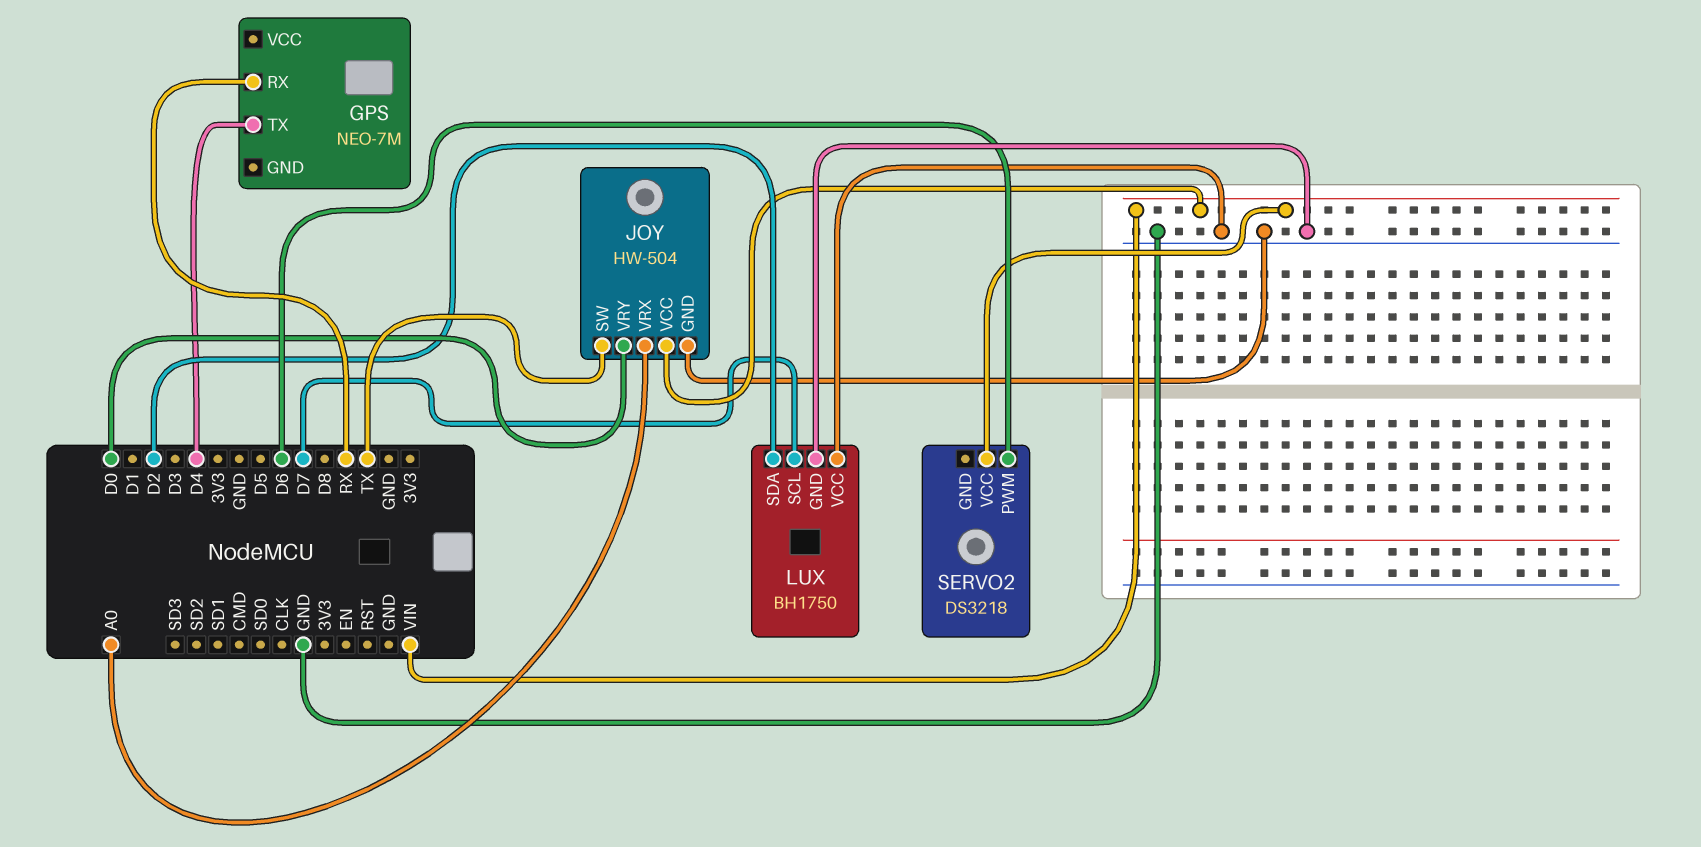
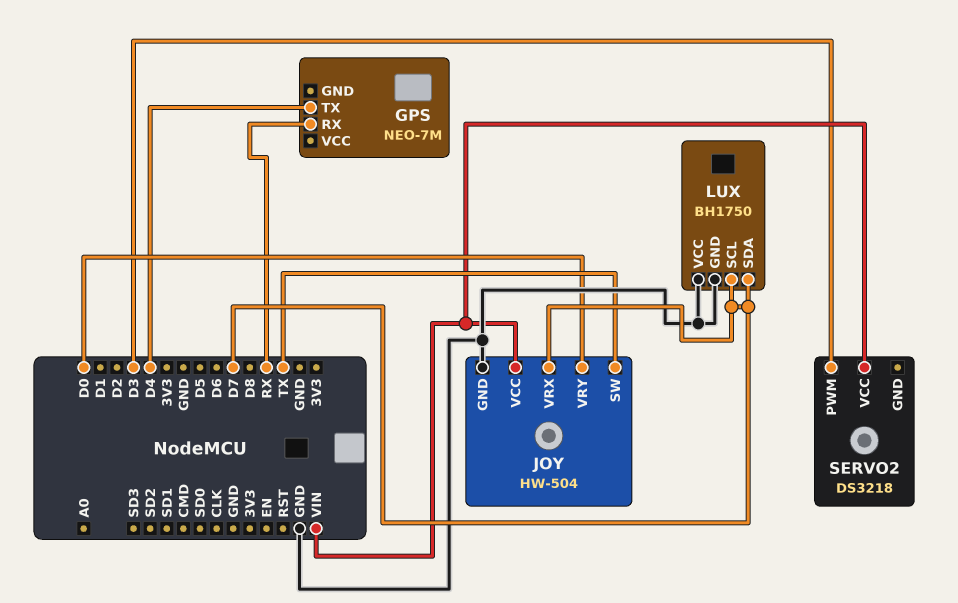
JOY pin VRX: A0 -> D7
LUX pin SDA: D2 -> D7
SERVO2 pin PWM: D6 -> D3

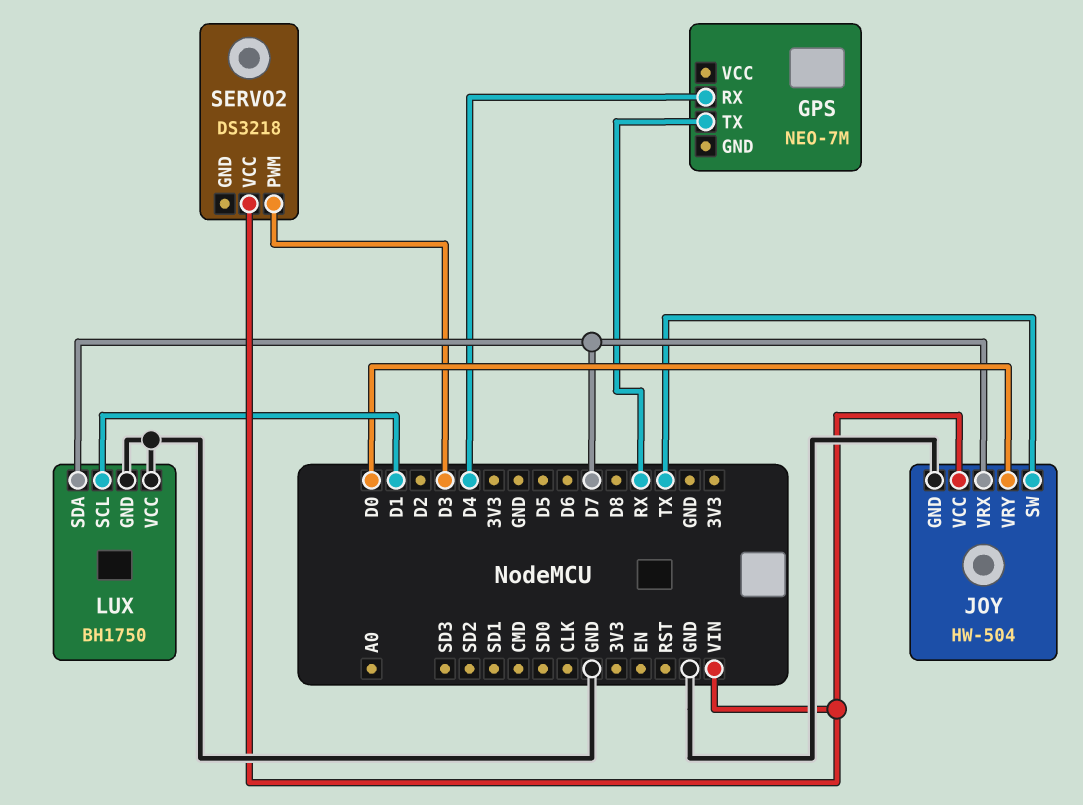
GPS pin RX: RX -> D4
GPS pin TX: D4 -> RX
LUX pin SCL: D7 -> D1

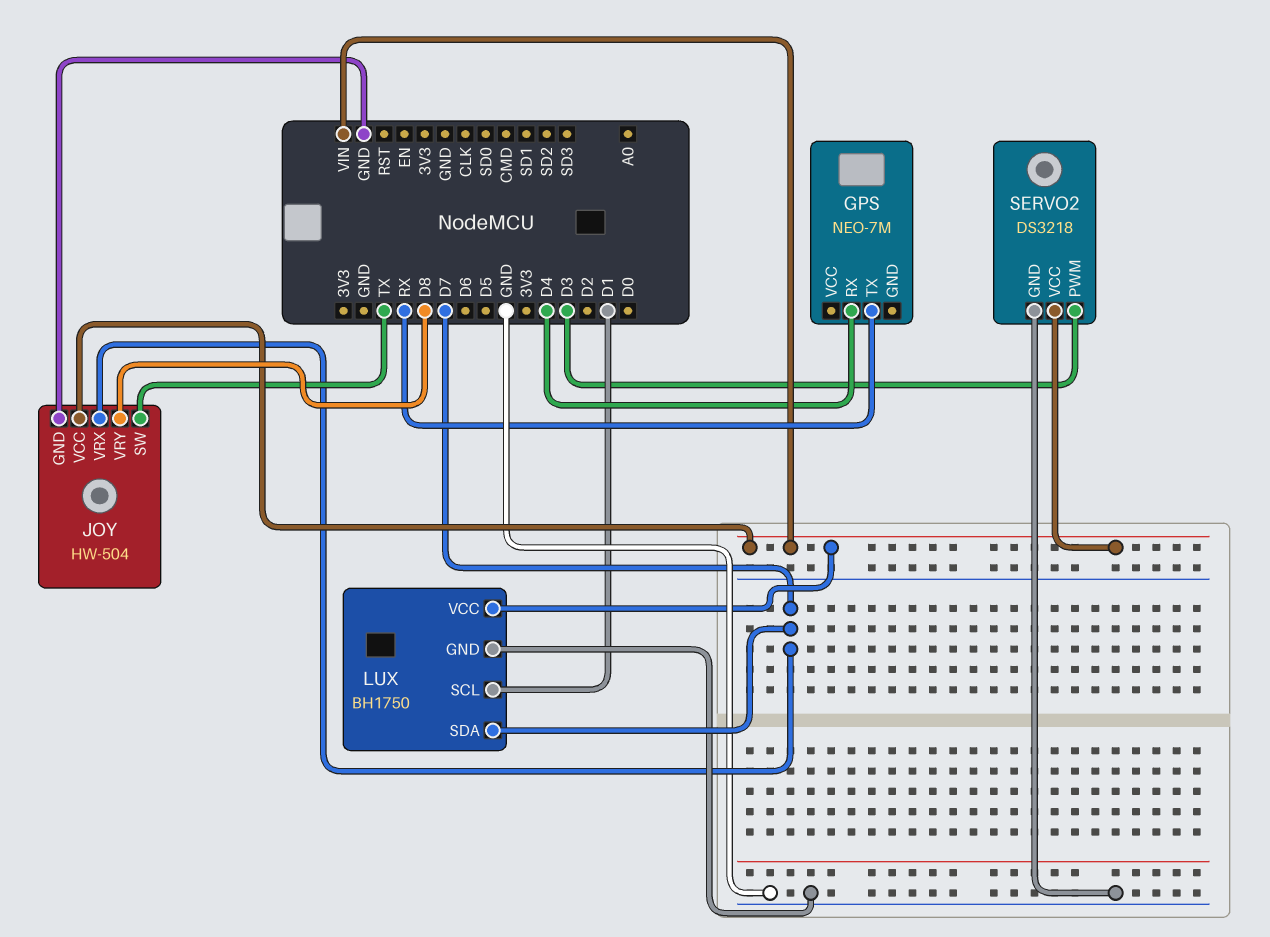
JOY pin VRY: D0 -> D8
LUX pin VCC: GND -> VIN
SERVO2 pin GND: none -> GND

